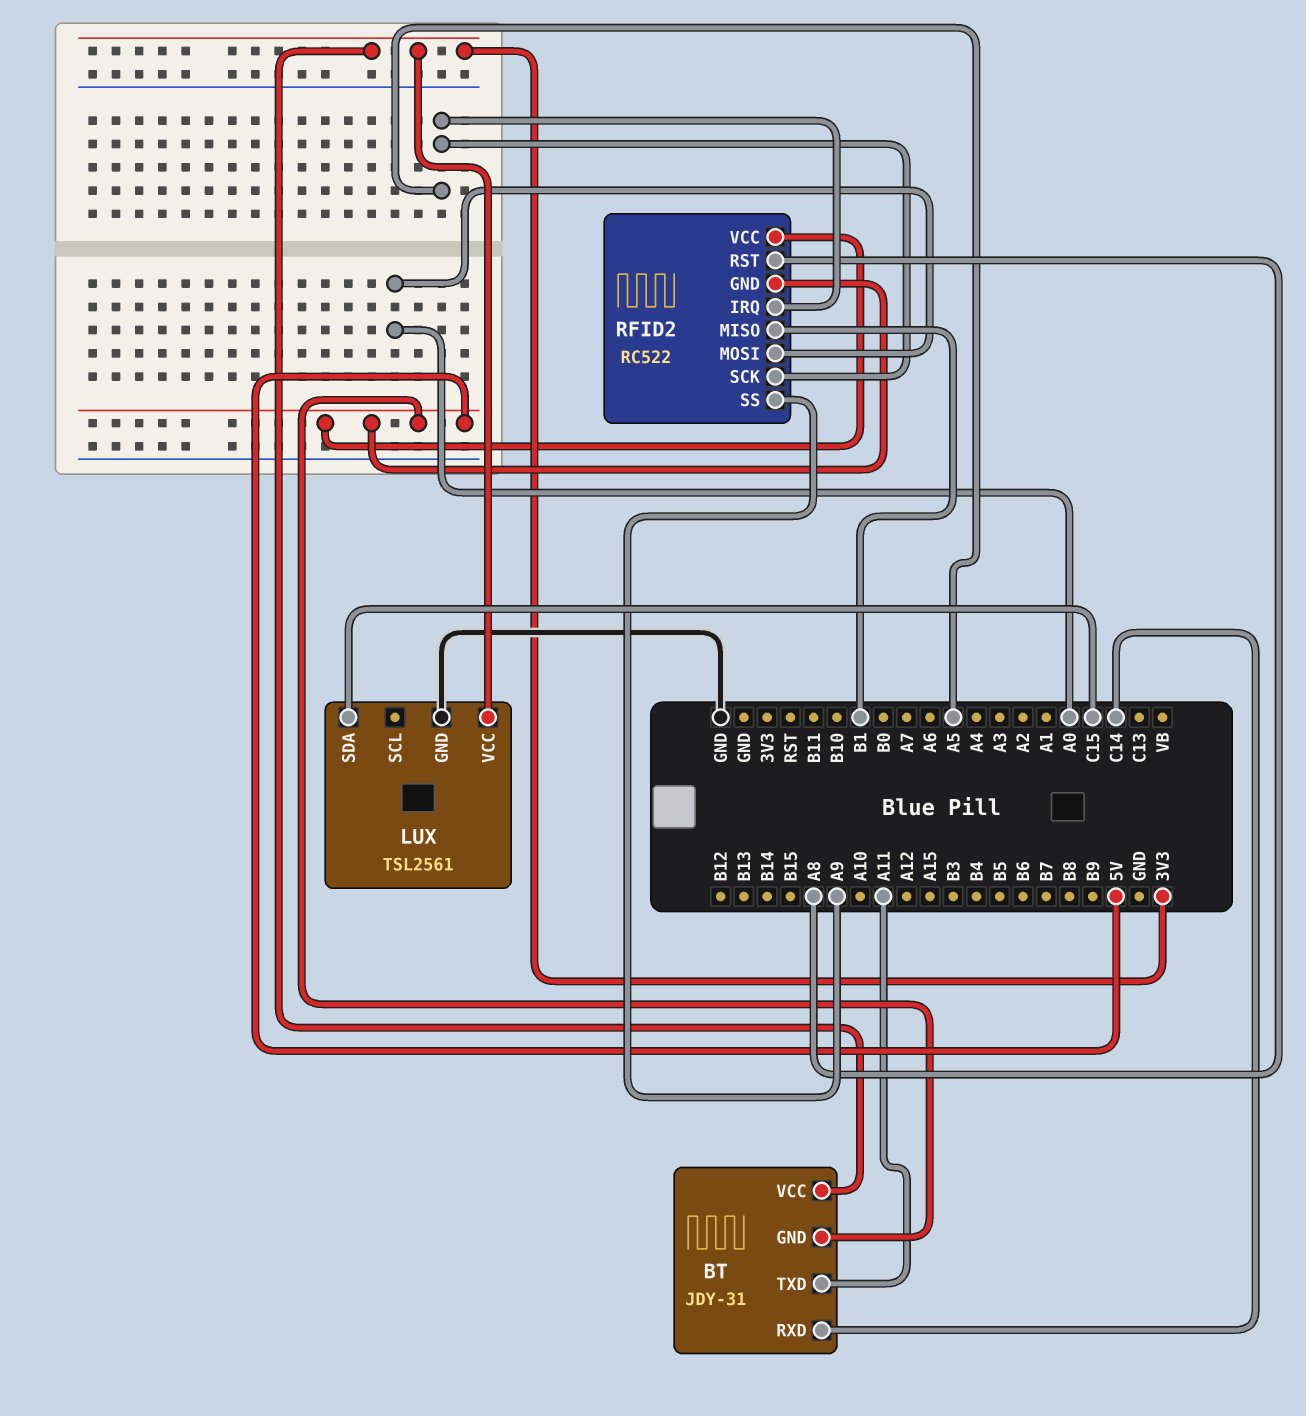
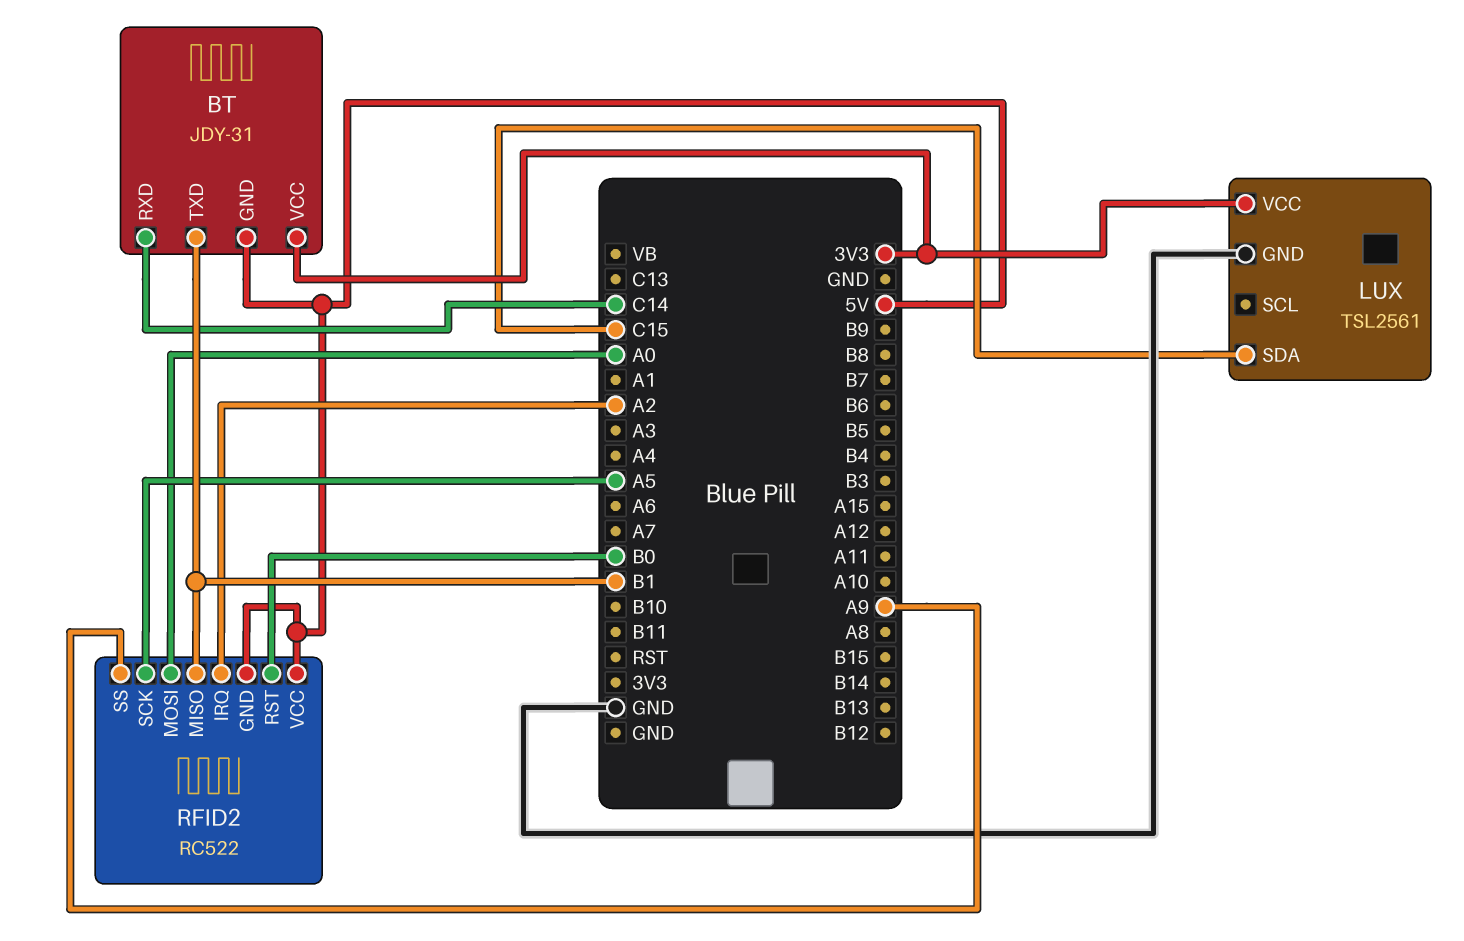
BT pin TXD: A11 -> B1
RFID2 pin IRQ: A5 -> A2
RFID2 pin RST: A8 -> B0

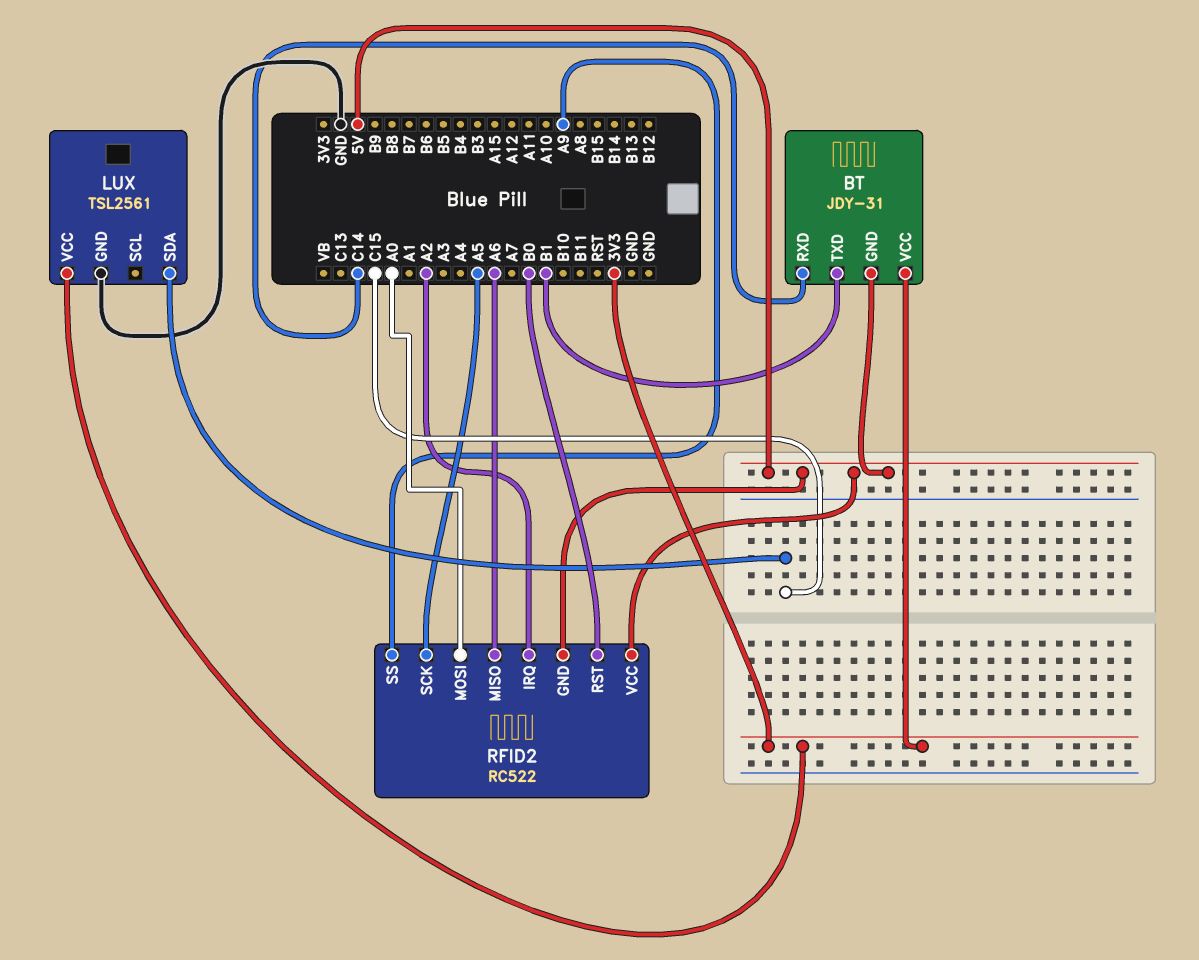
RFID2 pin MISO: B1 -> A6

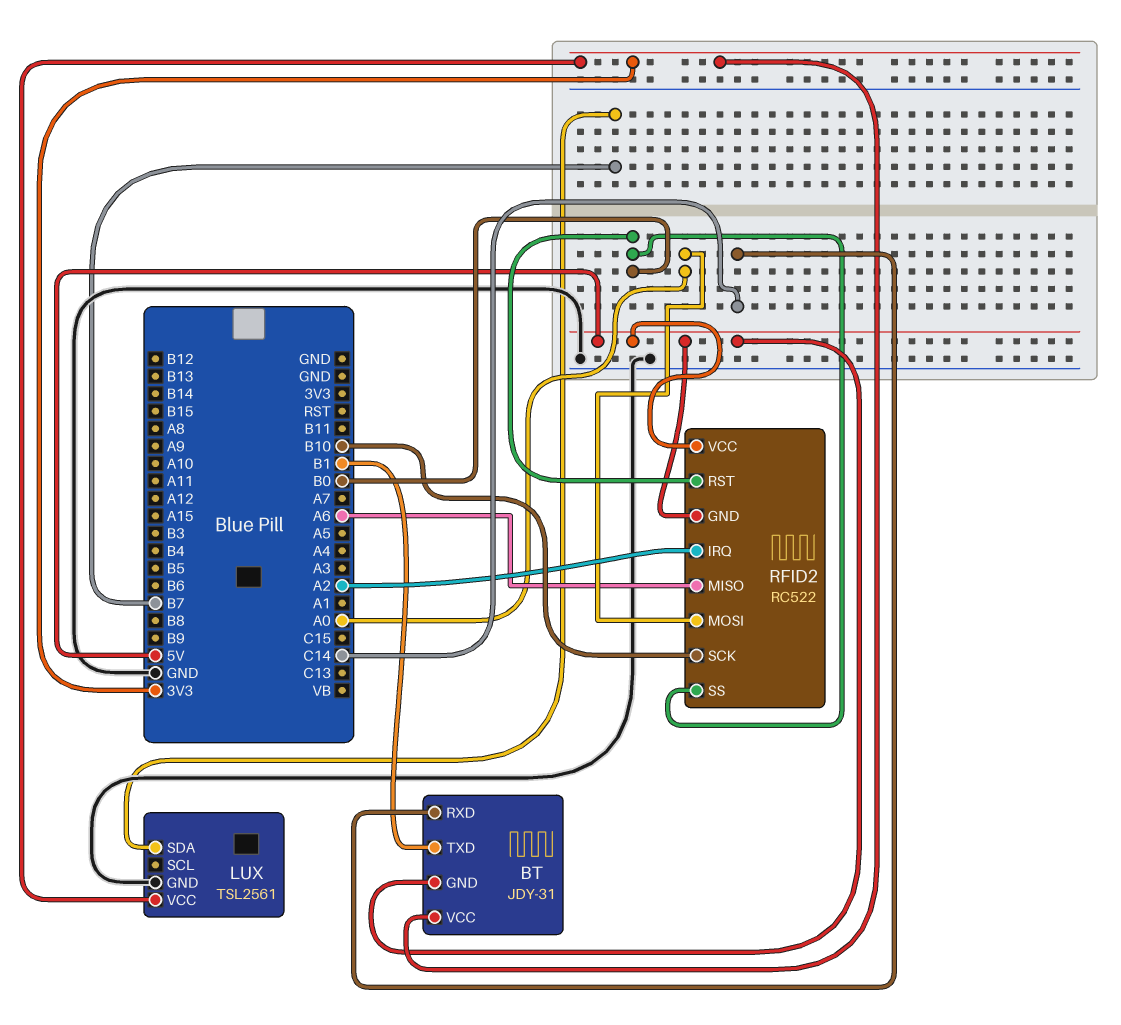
LUX pin SDA: C15 -> B7
RFID2 pin SCK: A5 -> B10
RFID2 pin SS: A9 -> B0

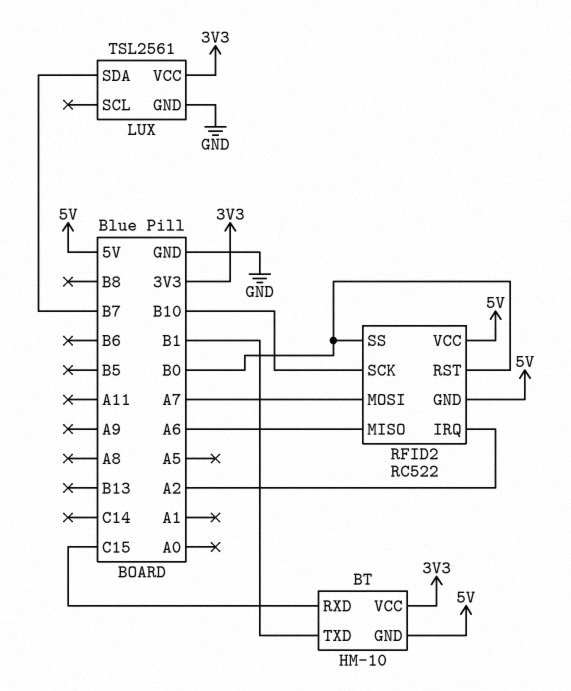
BT: JDY-31 -> HM-10
BT pin RXD: C14 -> C15
RFID2 pin MOSI: A0 -> A7

